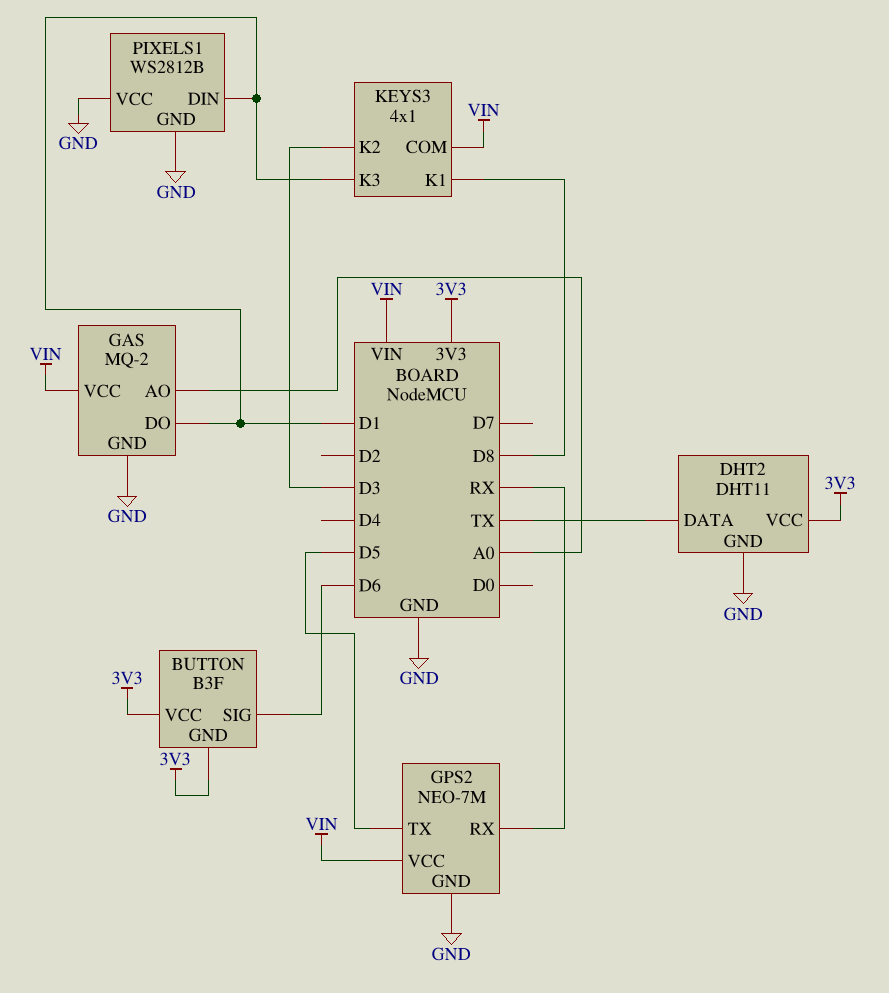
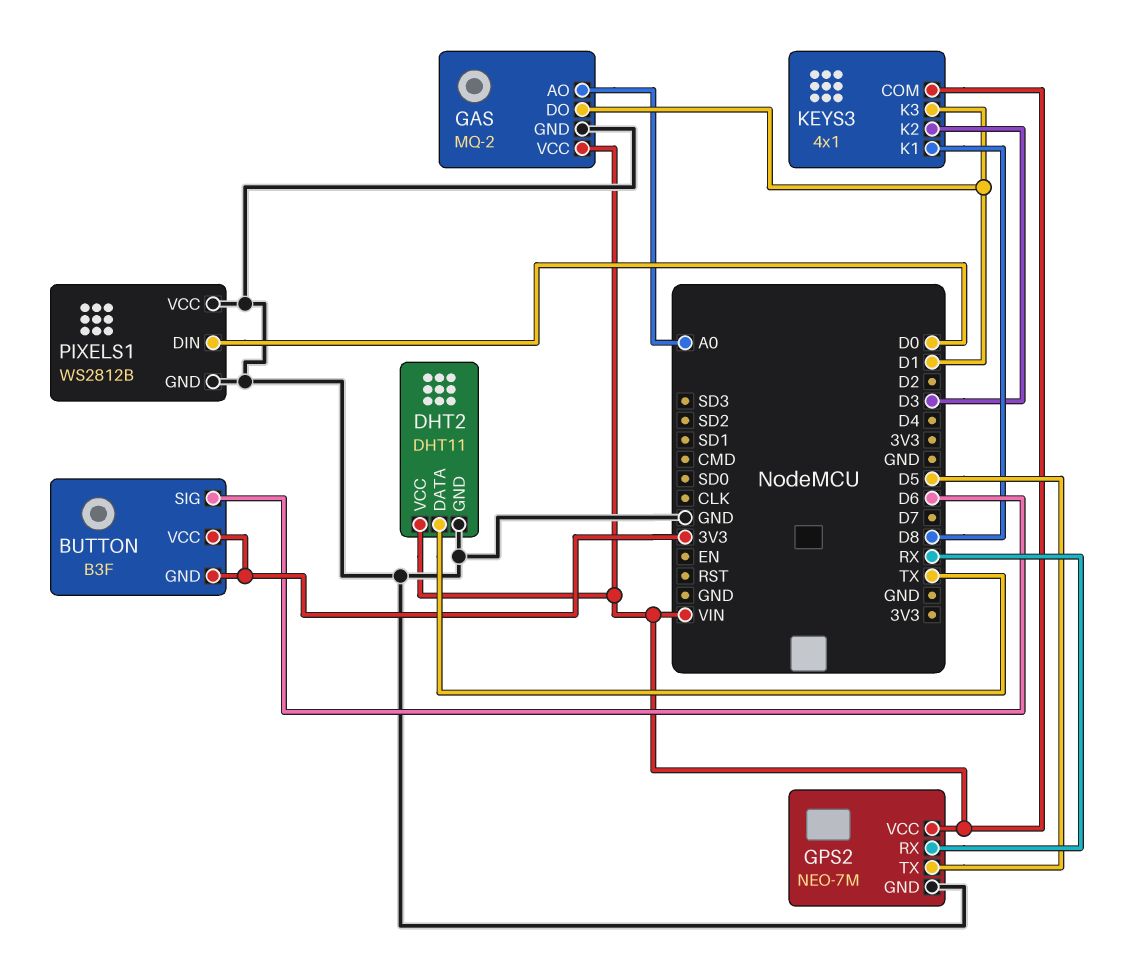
DHT2 pin VCC: 3V3 -> VIN
PIXELS1 pin DIN: D1 -> D0

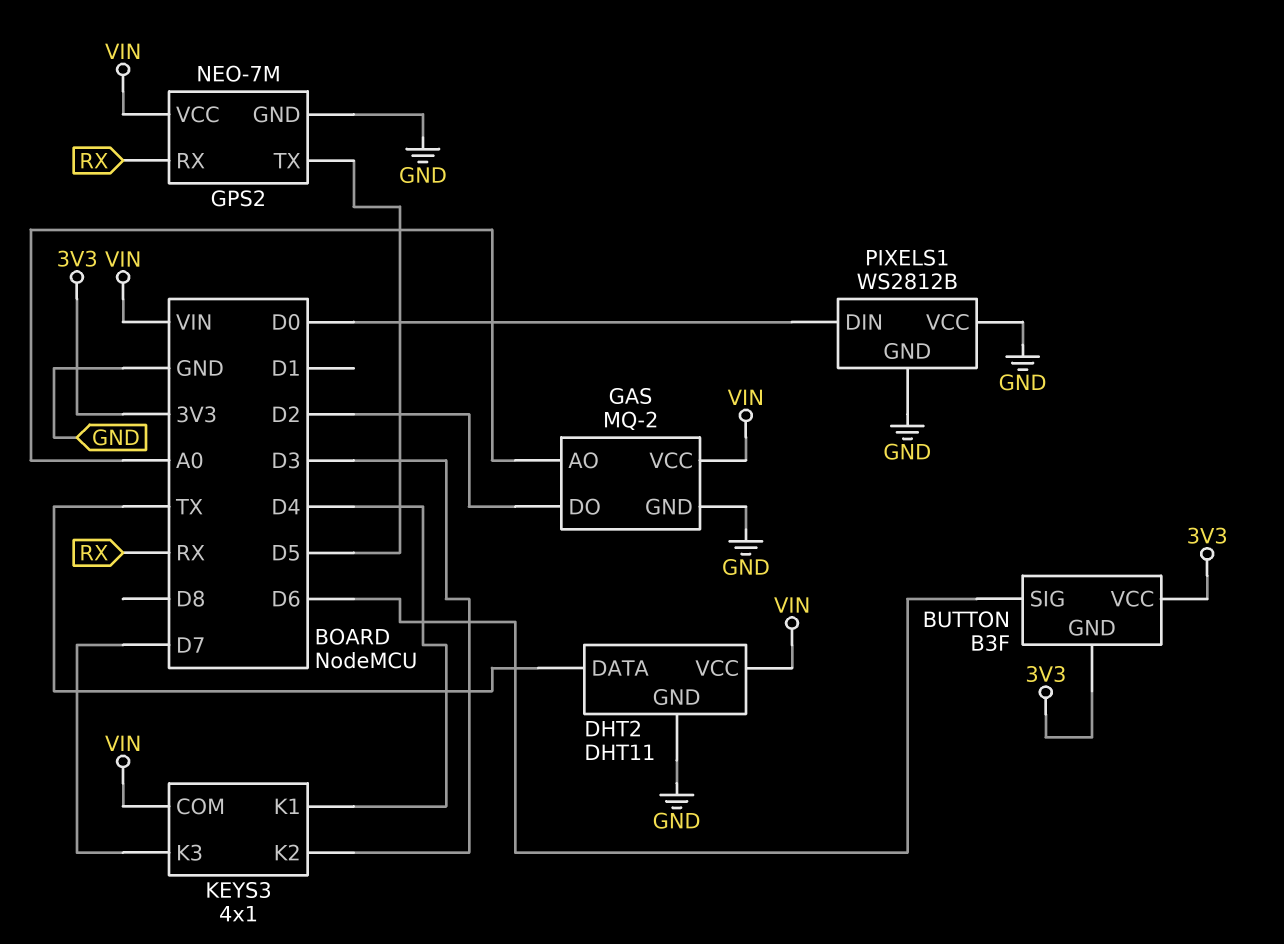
GAS pin DO: D1 -> D2
KEYS3 pin K1: D8 -> D4
KEYS3 pin K3: D1 -> D7

